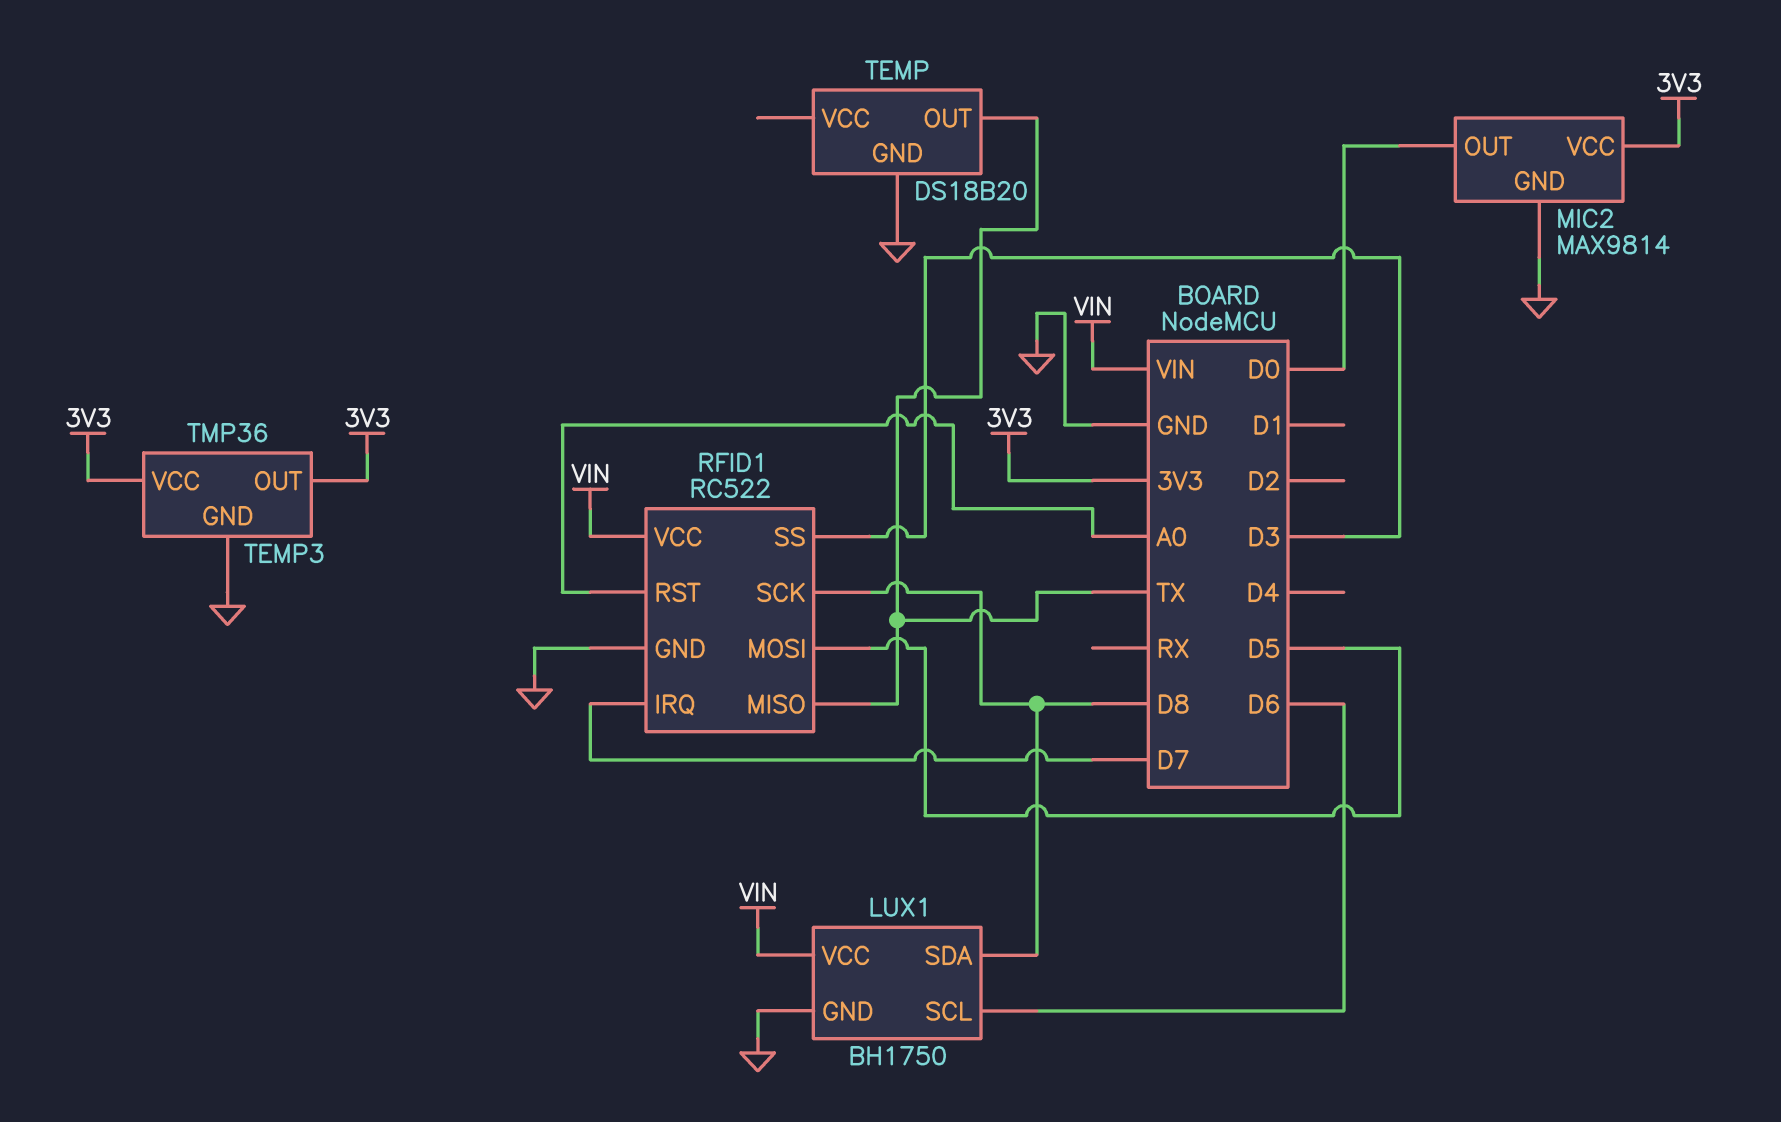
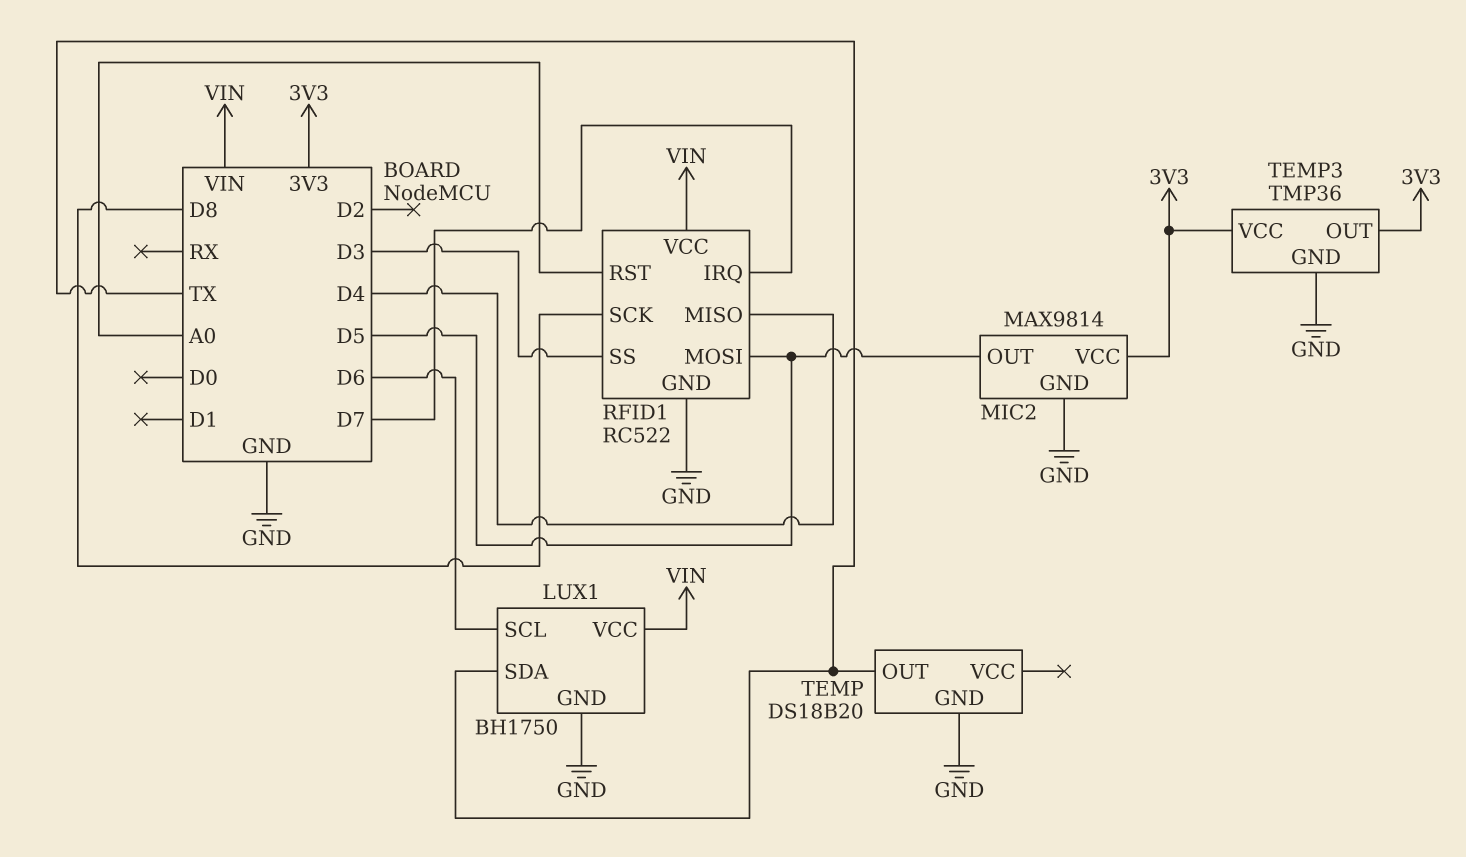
LUX1 pin SDA: D8 -> TX
MIC2 pin OUT: D0 -> D5
RFID1 pin MISO: TX -> D4

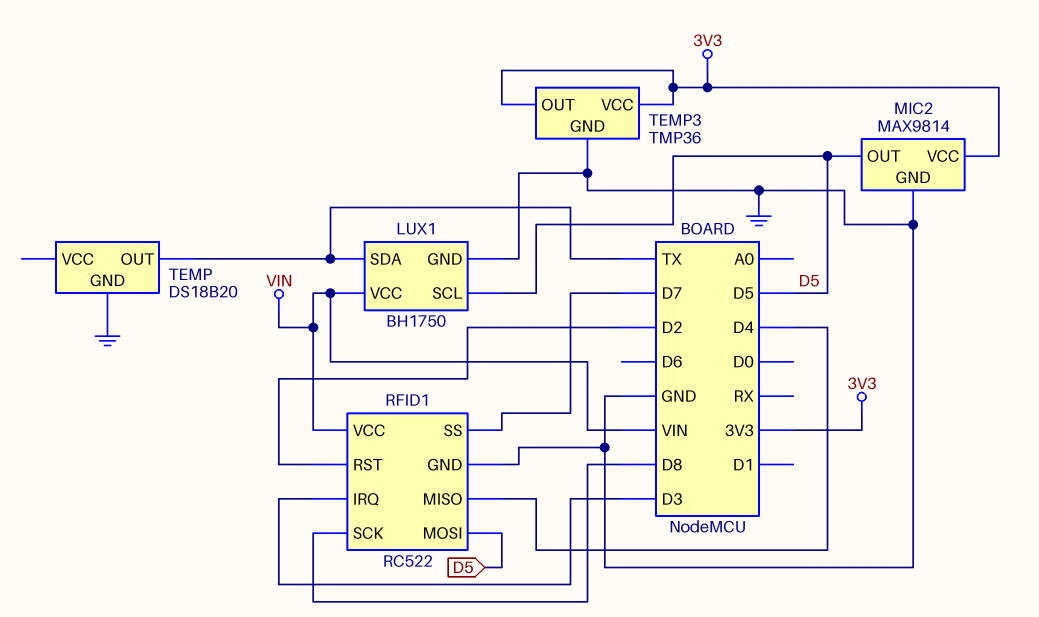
LUX1 pin SCL: D6 -> D5
RFID1 pin IRQ: D7 -> D3
RFID1 pin RST: A0 -> D2
RFID1 pin SS: D3 -> D7

